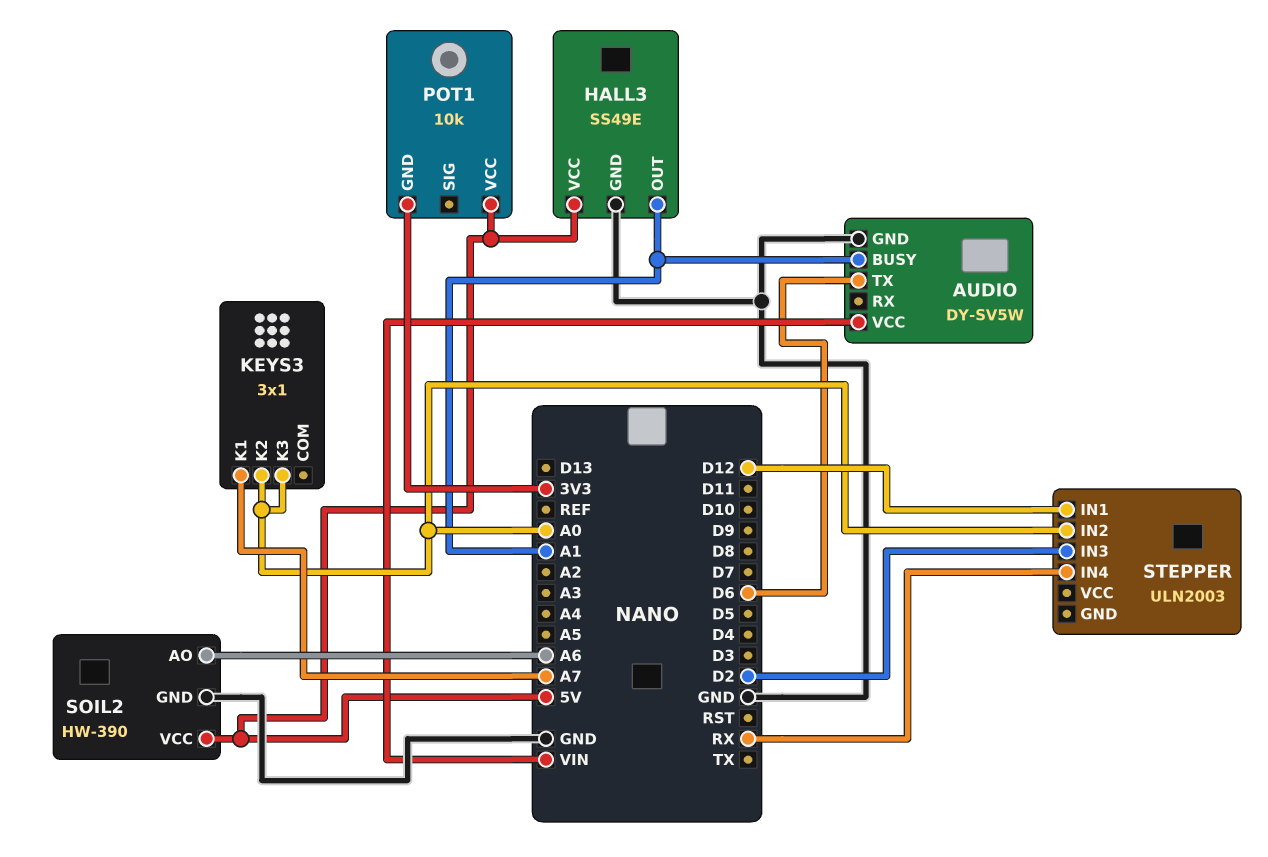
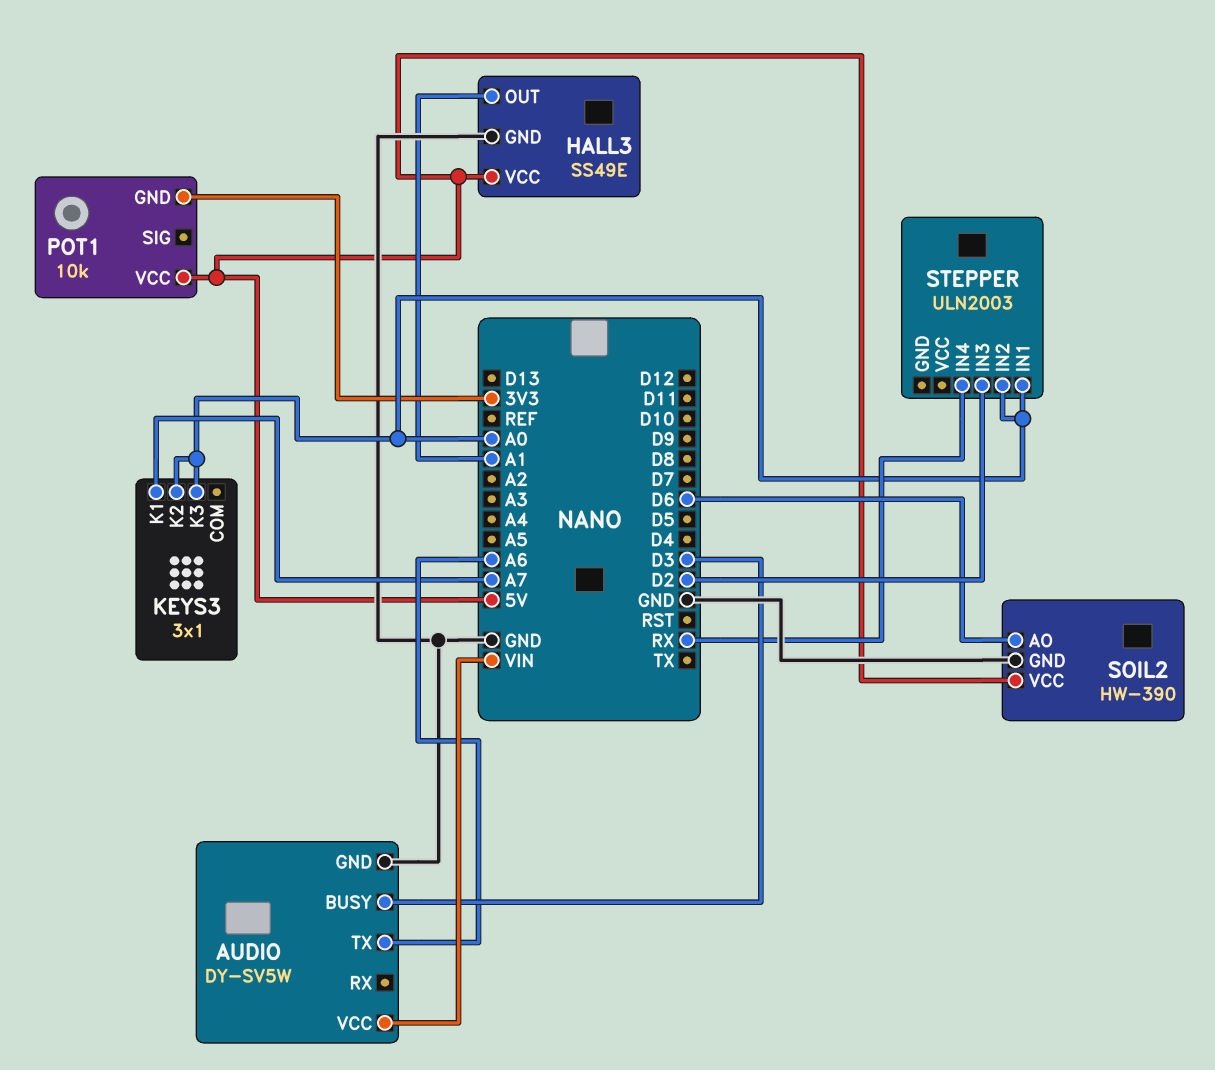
AUDIO pin BUSY: A1 -> D3
AUDIO pin TX: D6 -> A6
SOIL2 pin AO: A6 -> D6
STEPPER pin IN1: D12 -> A0

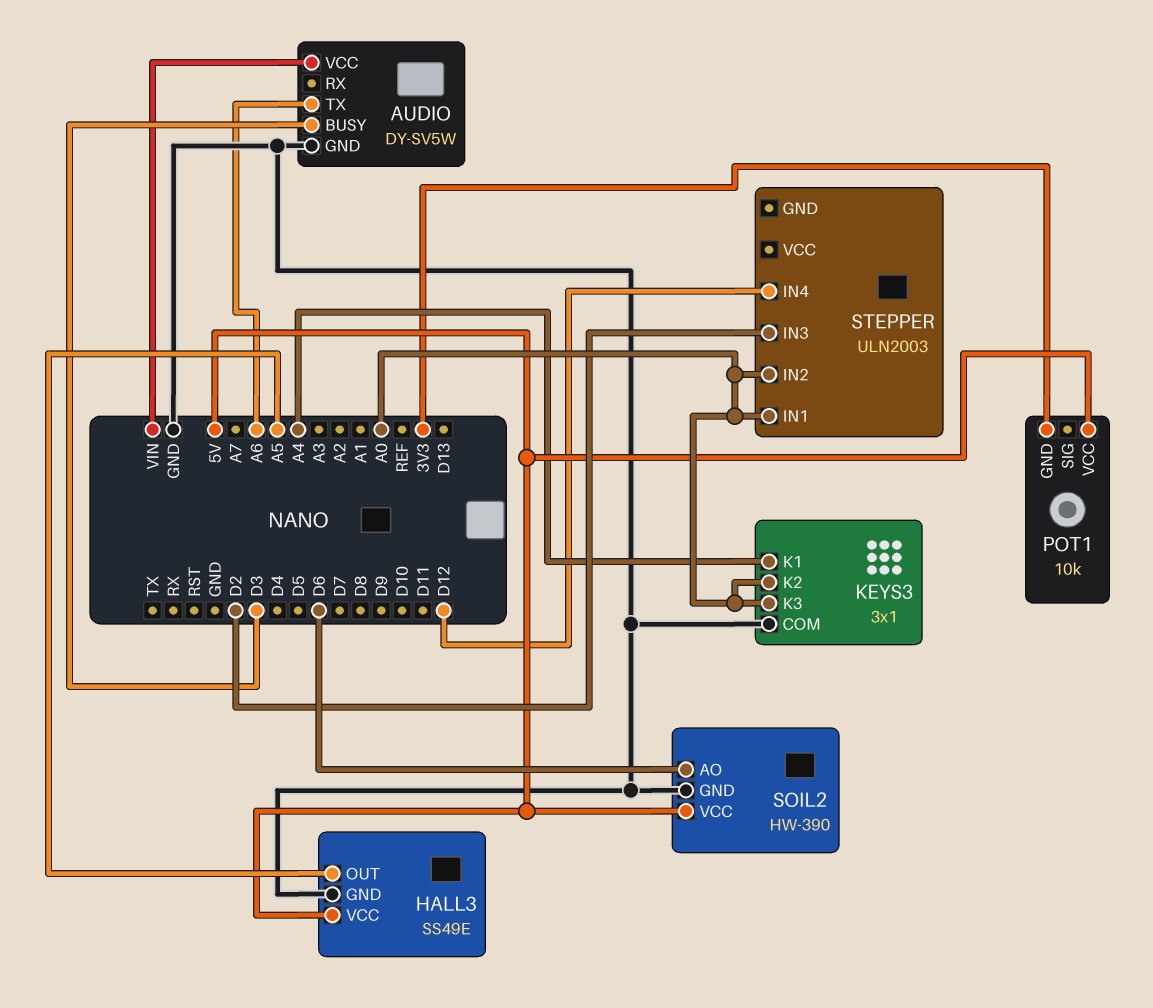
HALL3 pin OUT: A1 -> A5
KEYS3 pin COM: none -> GND
KEYS3 pin K1: A7 -> A4
STEPPER pin IN4: RX -> D12

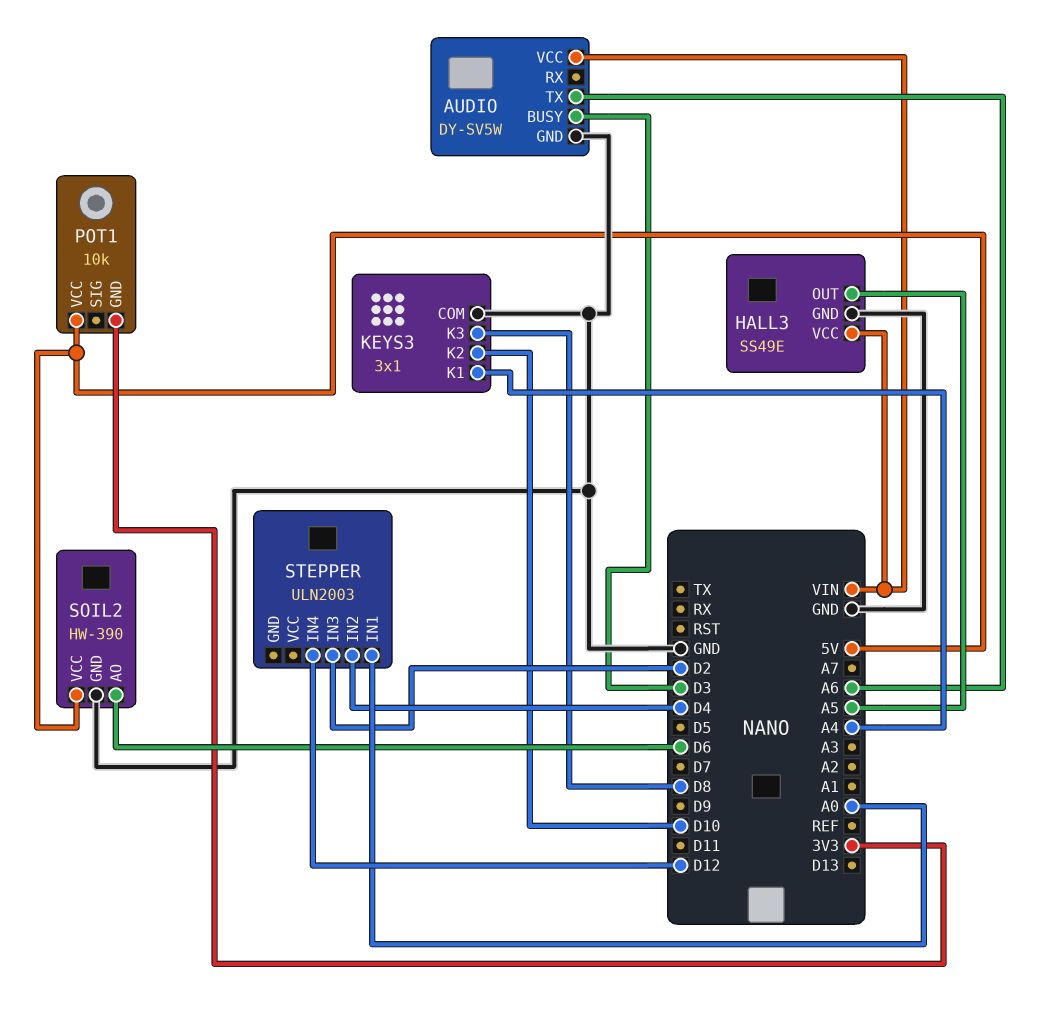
HALL3 pin VCC: 5V -> VIN
KEYS3 pin K2: A0 -> D10
KEYS3 pin K3: A0 -> D8
STEPPER pin IN2: A0 -> D4

